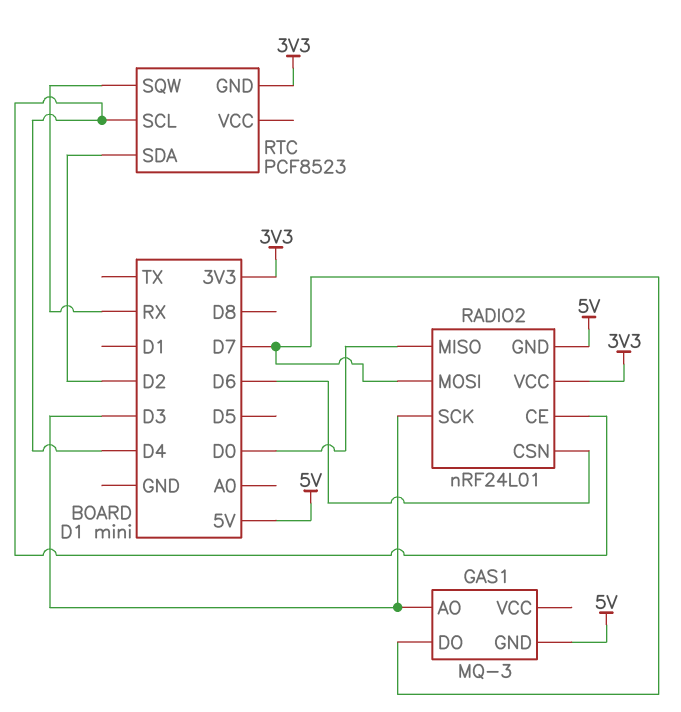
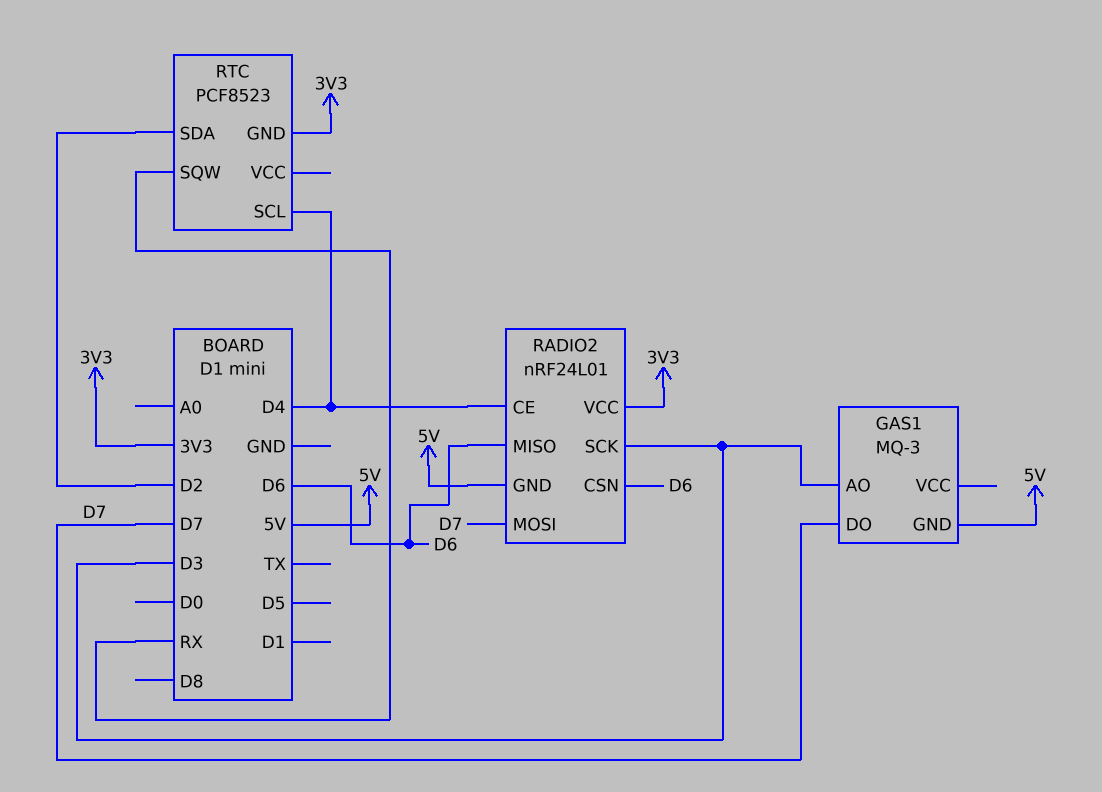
RADIO2 pin MISO: D0 -> D6

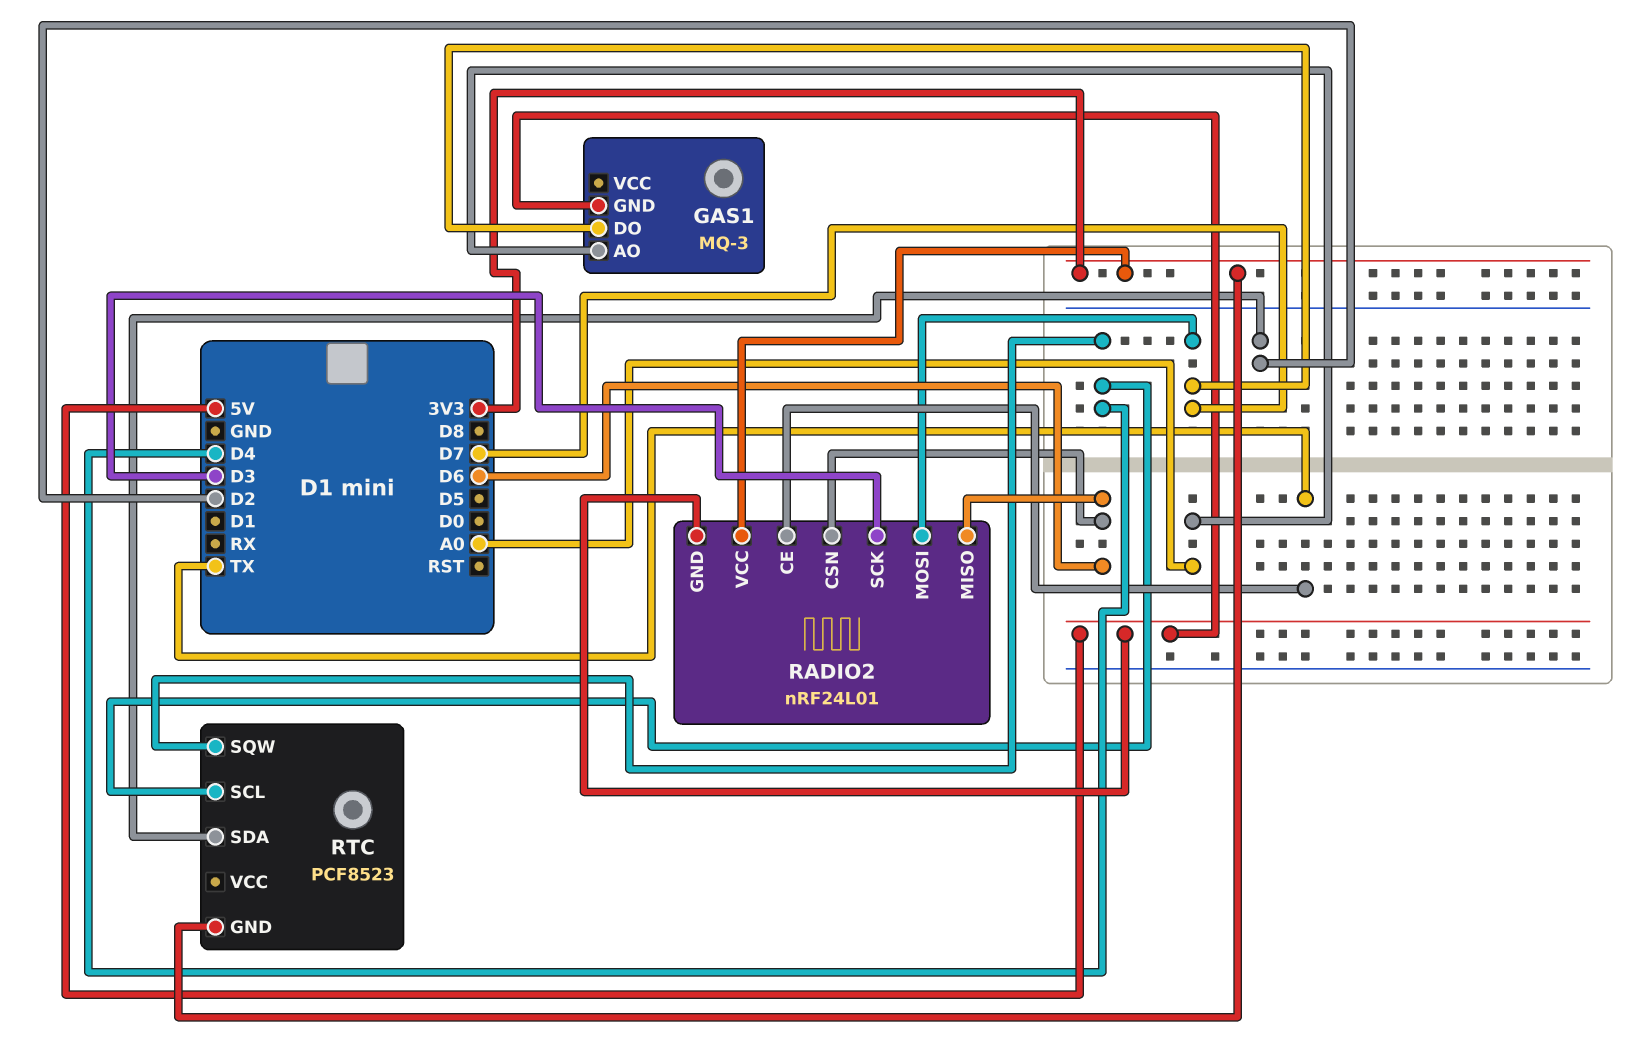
GAS1 pin AO: D3 -> A0
RADIO2 pin CE: D4 -> TX
RTC pin SQW: RX -> D4

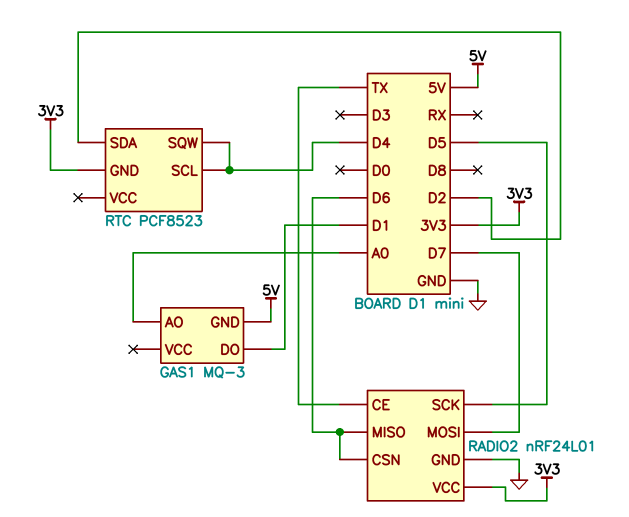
GAS1 pin DO: D7 -> D1
RADIO2 pin GND: 5V -> GND
RADIO2 pin SCK: D3 -> D5

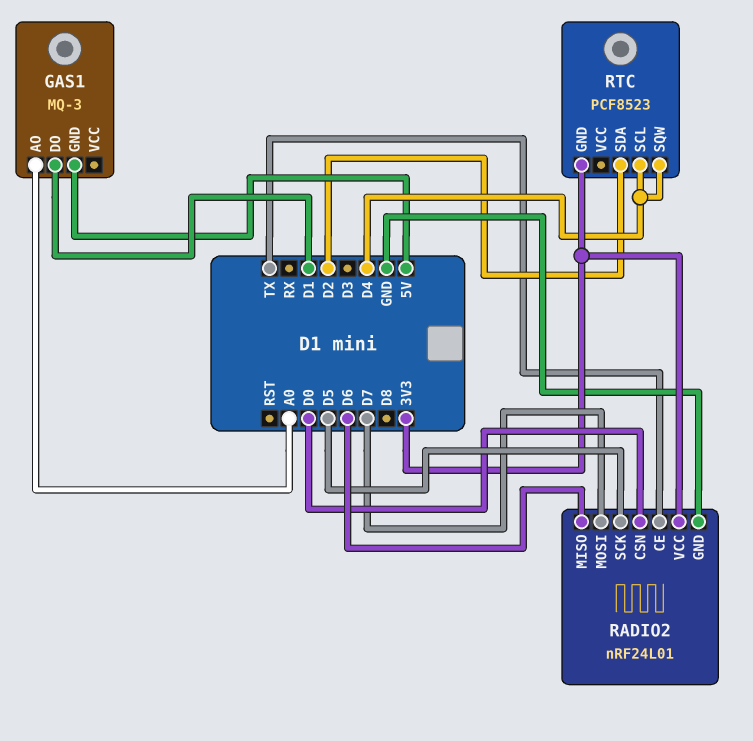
RADIO2 pin CSN: D6 -> D0

